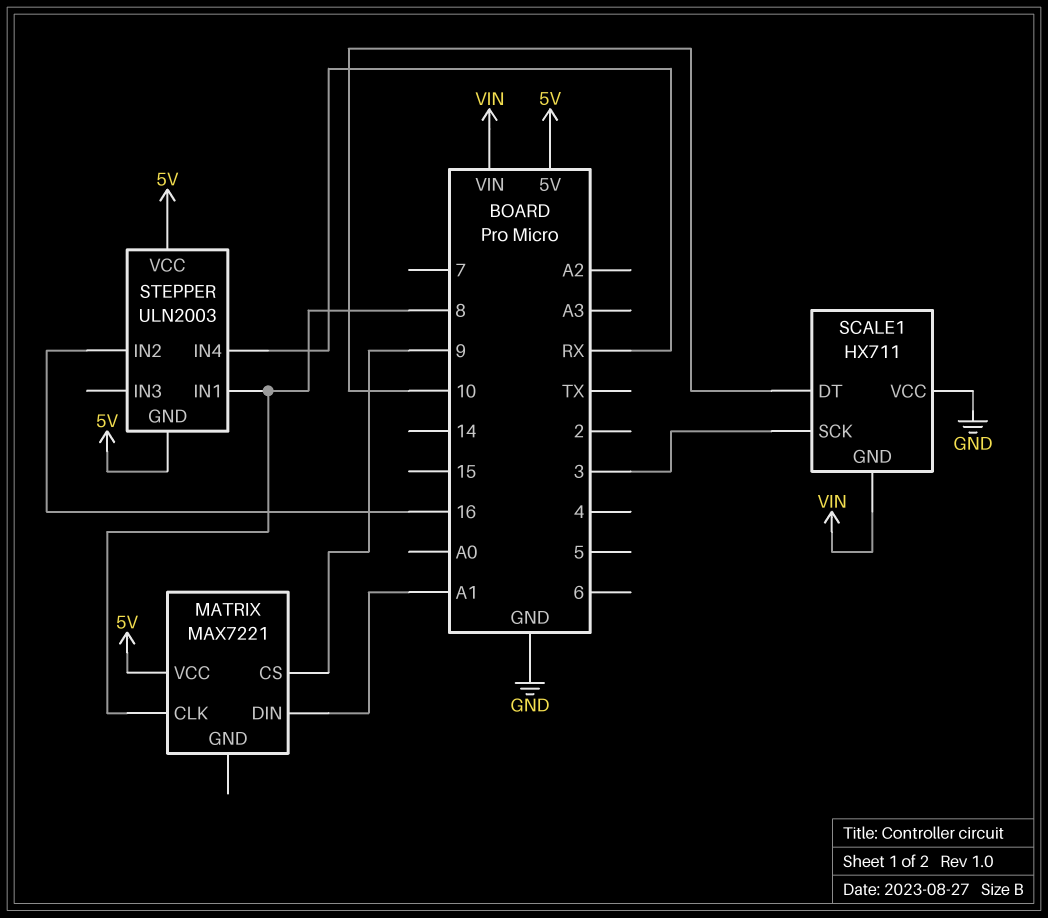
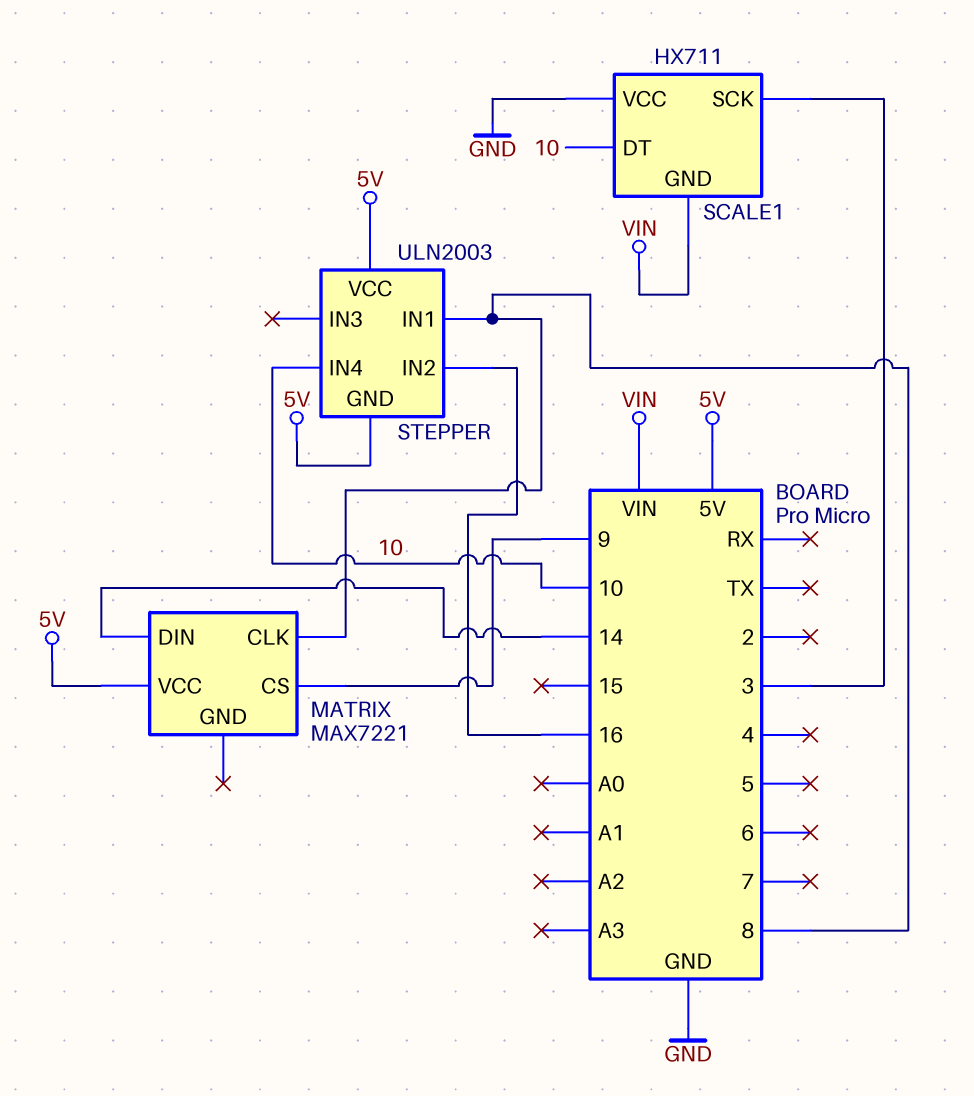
MATRIX pin DIN: A1 -> 14
STEPPER pin IN4: RX -> 10

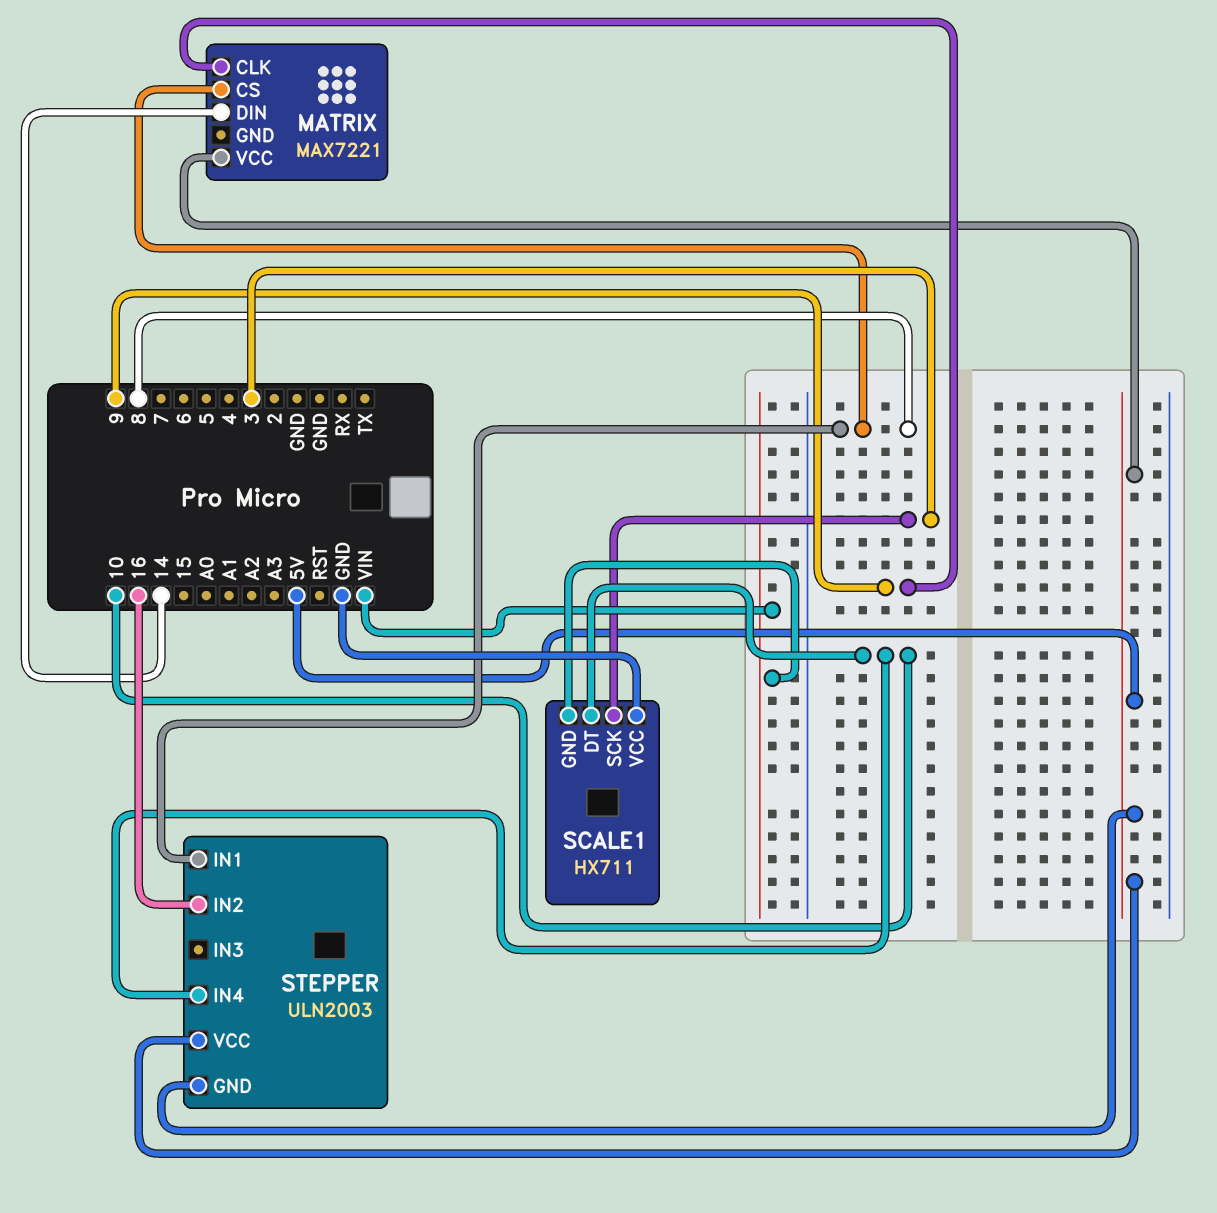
MATRIX pin CLK: 8 -> 9
MATRIX pin CS: 9 -> 8

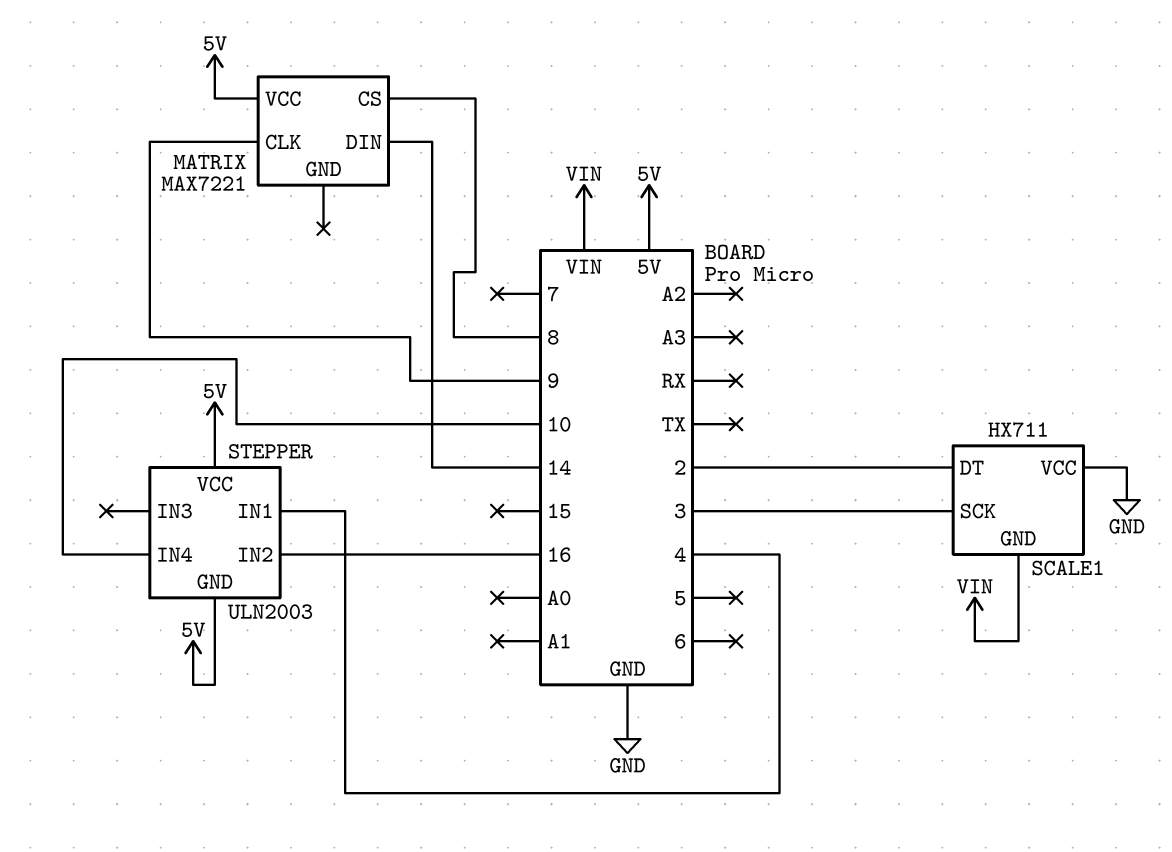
SCALE1 pin DT: 10 -> 2
STEPPER pin IN1: 8 -> 4

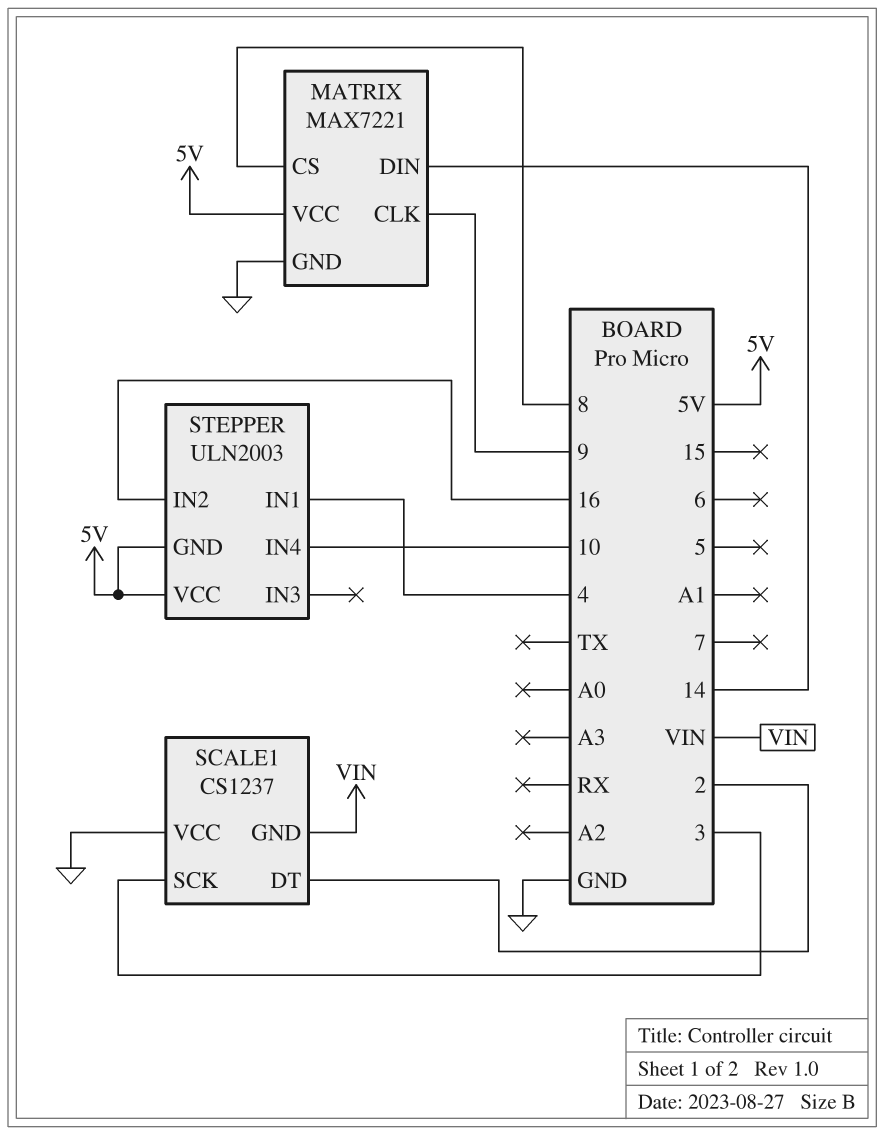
MATRIX pin GND: none -> GND
SCALE1: HX711 -> CS1237

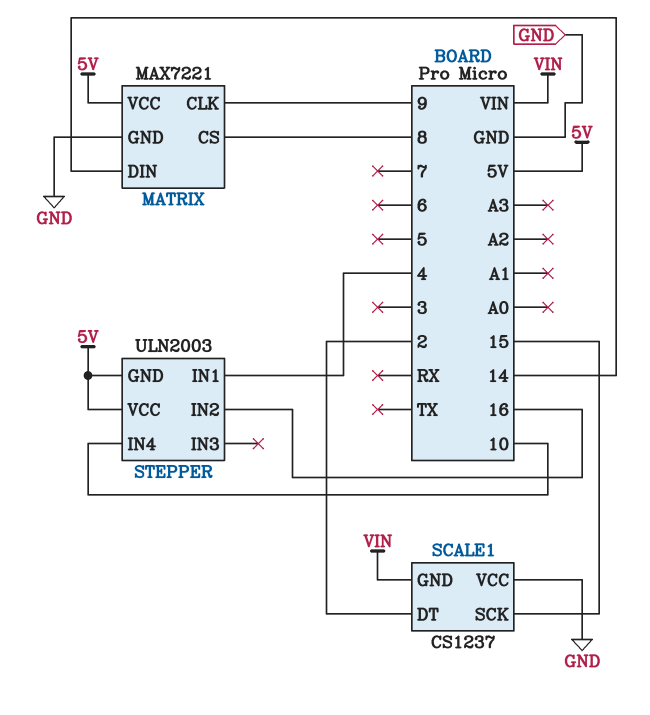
SCALE1 pin SCK: 3 -> 15

